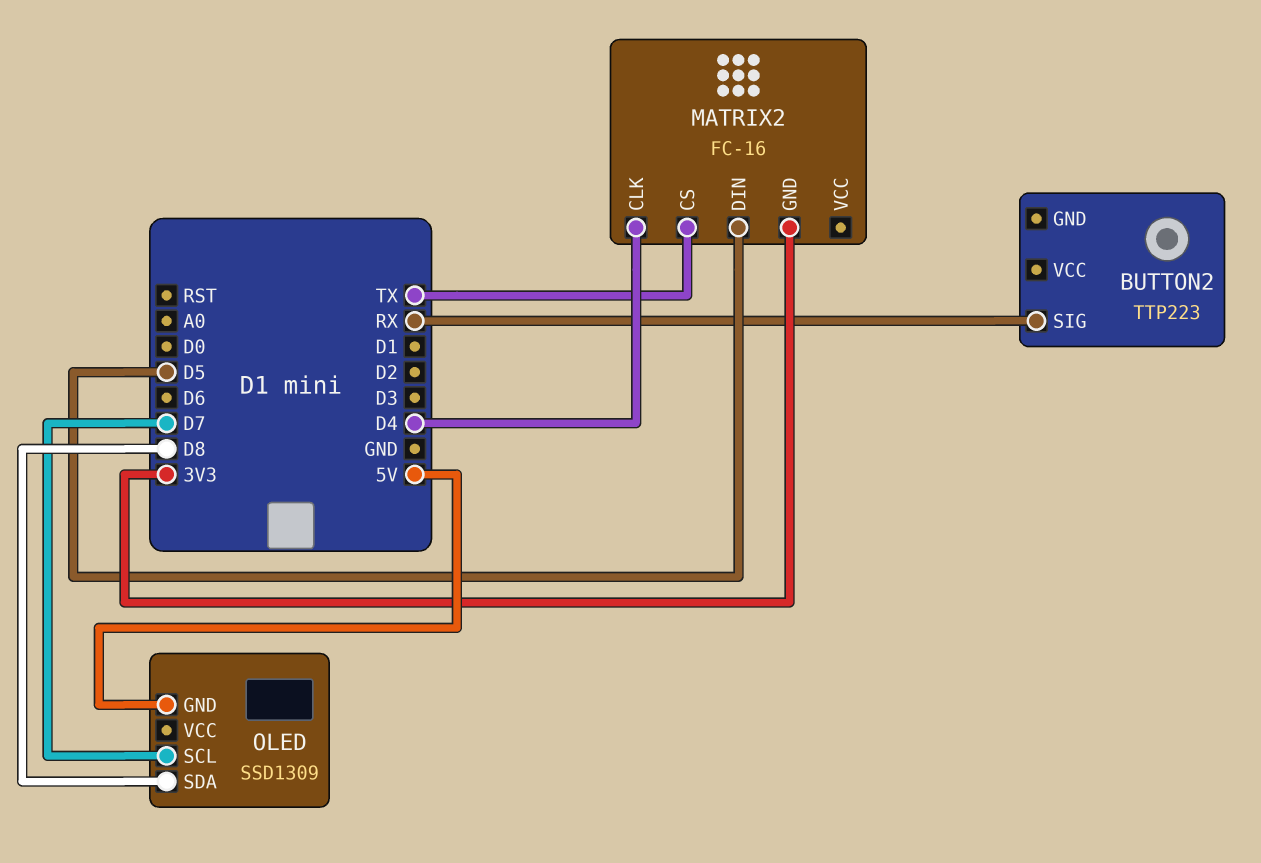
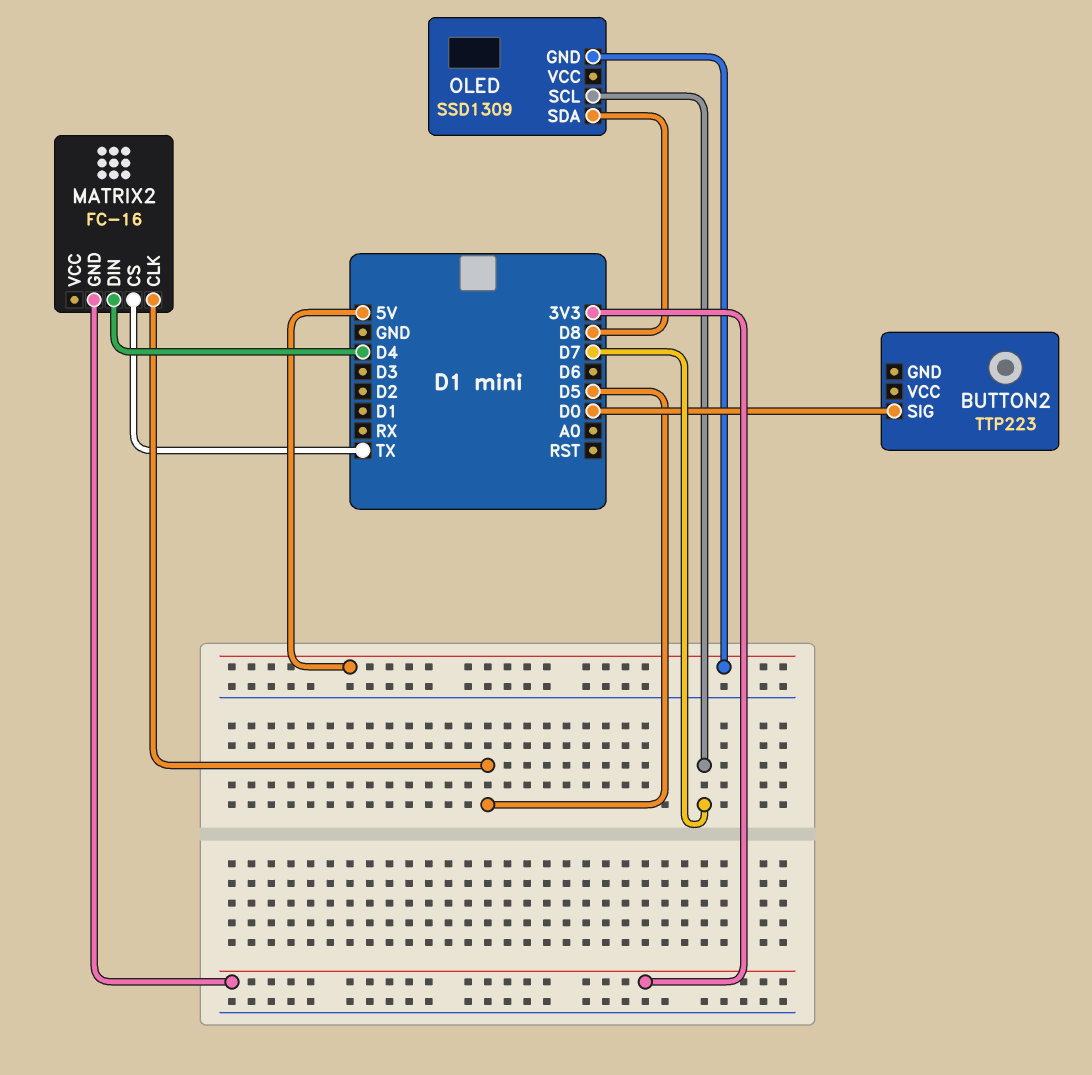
BUTTON2 pin SIG: RX -> D0
MATRIX2 pin CLK: D4 -> D5
MATRIX2 pin DIN: D5 -> D4

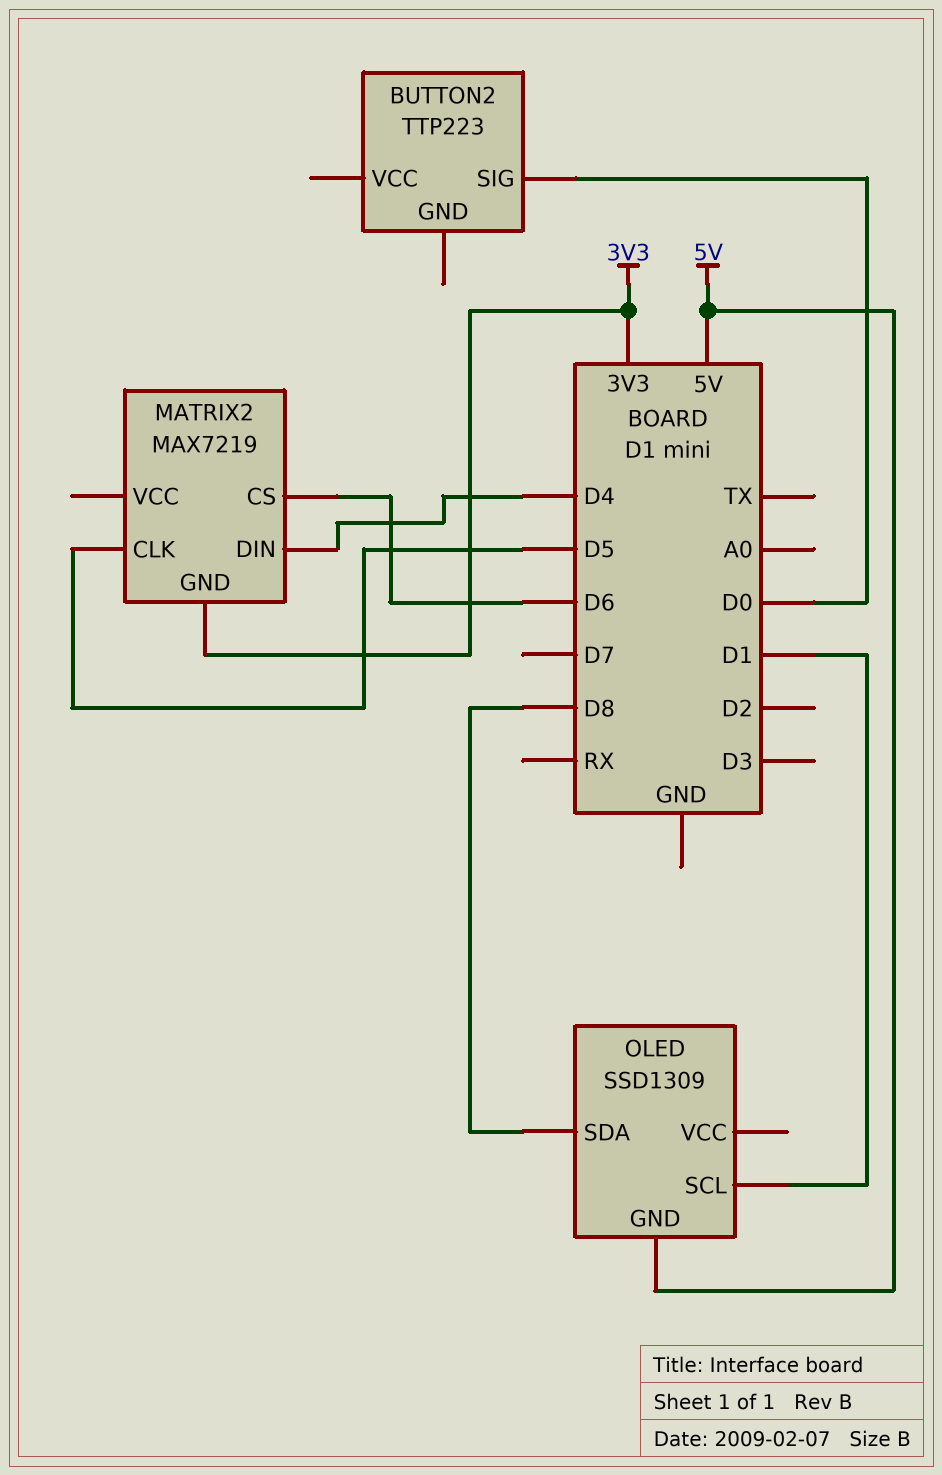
MATRIX2: FC-16 -> MAX7219
MATRIX2 pin CS: TX -> D6
OLED pin SCL: D7 -> D1

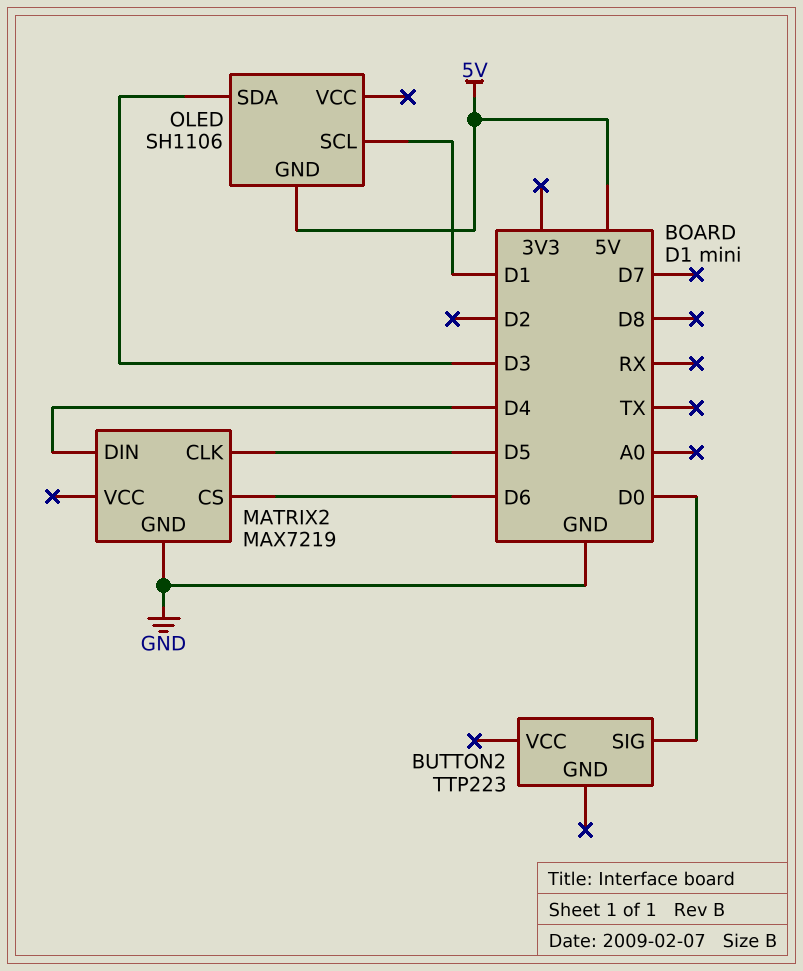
MATRIX2 pin GND: 3V3 -> GND
OLED: SSD1309 -> SH1106
OLED pin SDA: D8 -> D3

